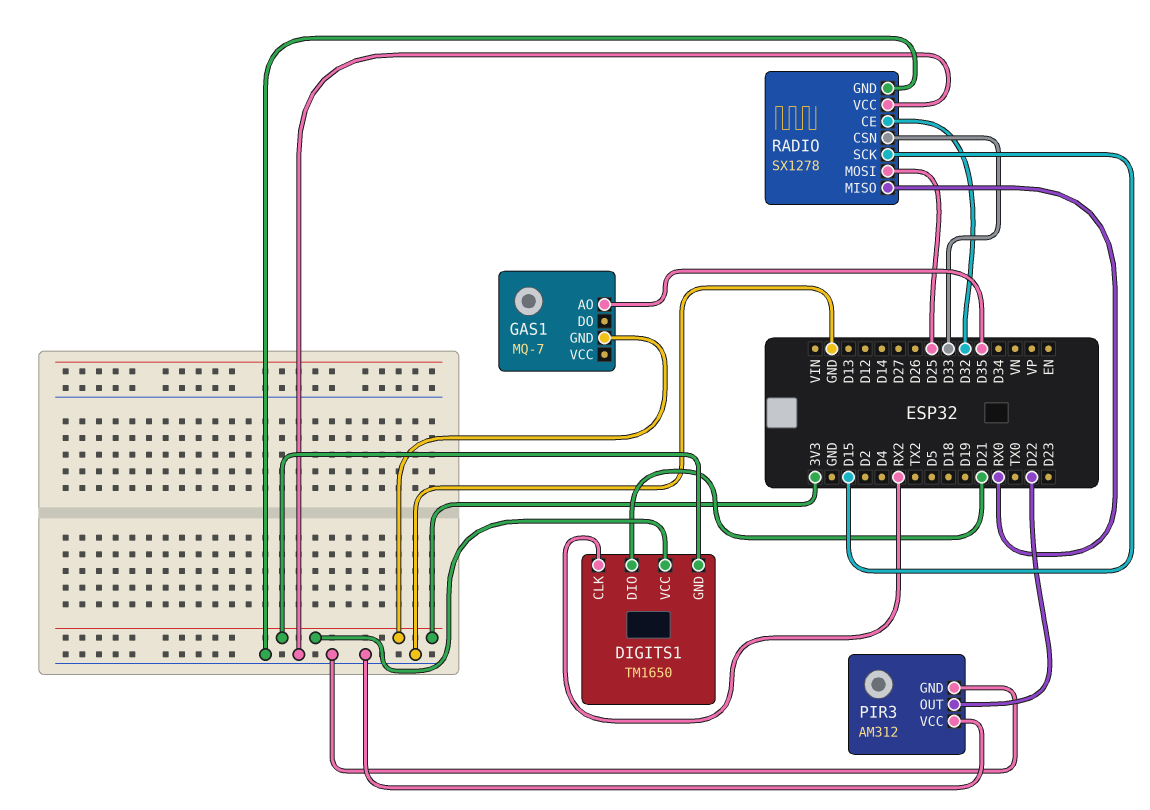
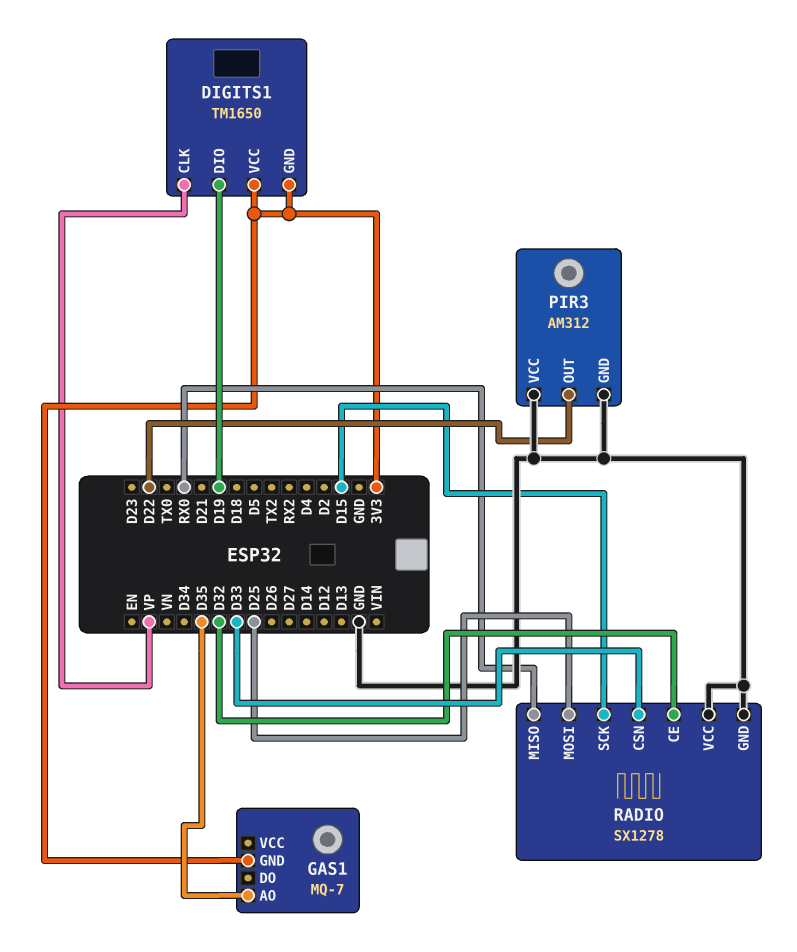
DIGITS1 pin CLK: RX2 -> VP
DIGITS1 pin DIO: D21 -> D19

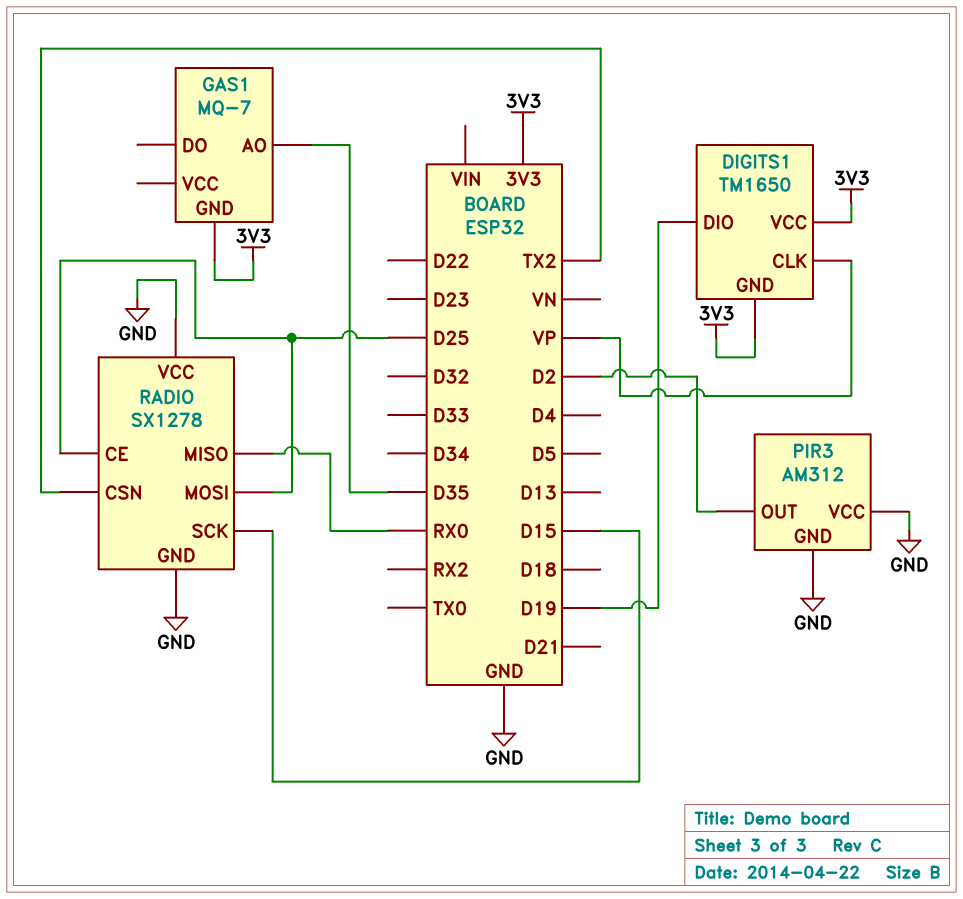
PIR3 pin OUT: D22 -> D2
RADIO pin CE: D32 -> D25
RADIO pin CSN: D33 -> TX2

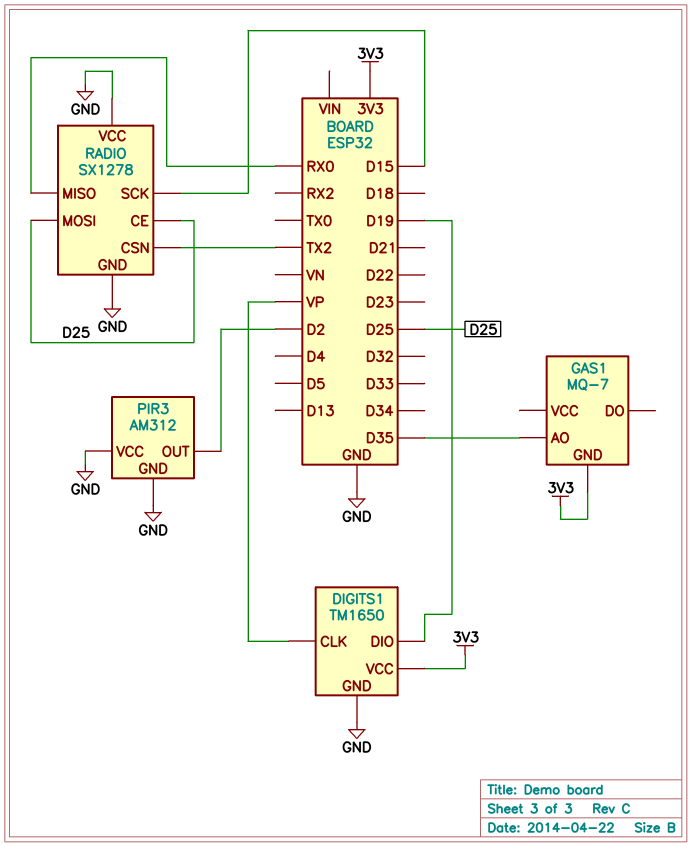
DIGITS1 pin GND: 3V3 -> GND

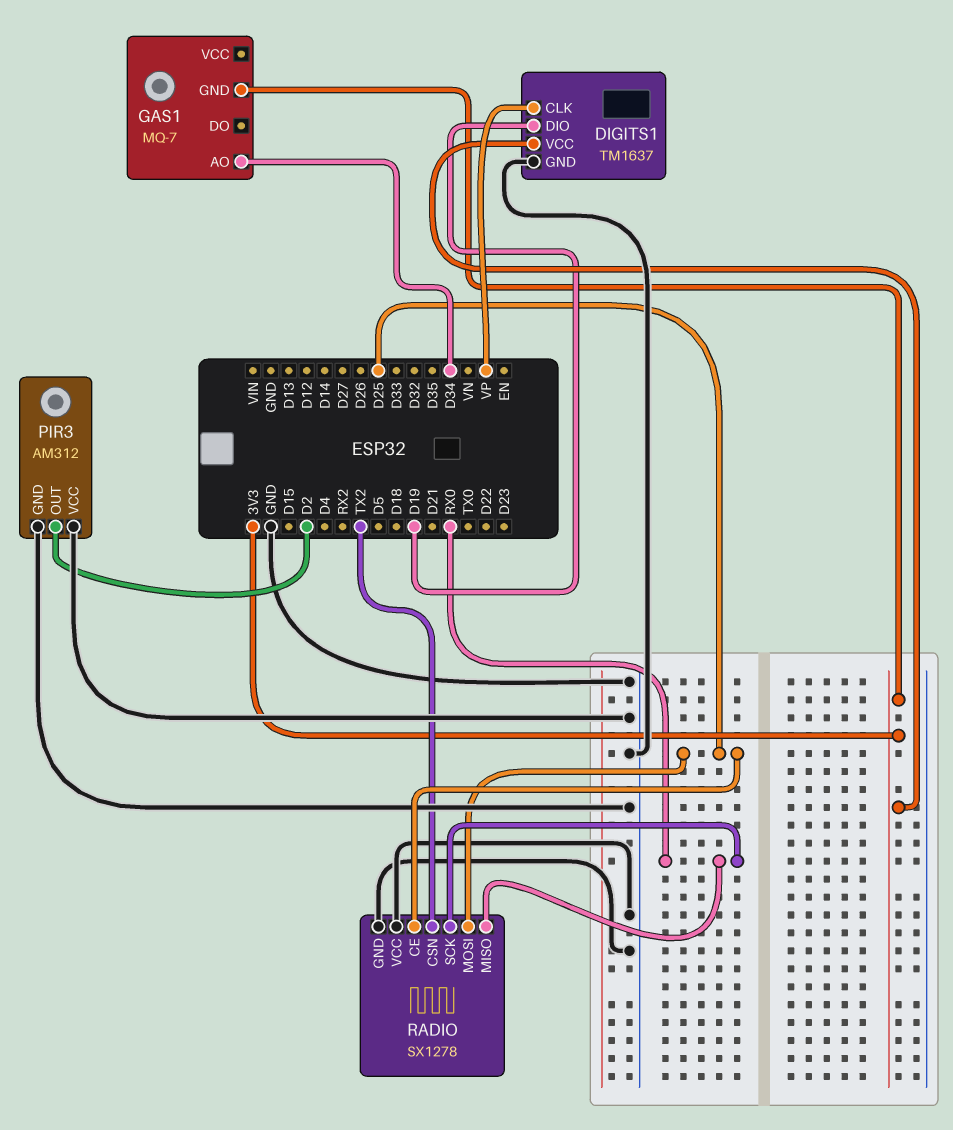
DIGITS1: TM1650 -> TM1637
GAS1 pin AO: D35 -> D34
RADIO pin SCK: D15 -> RX0

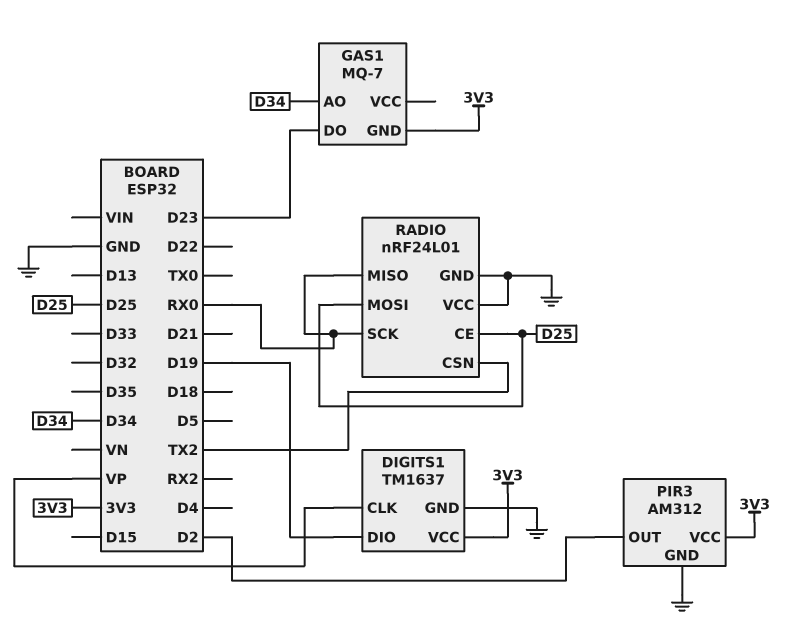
GAS1 pin DO: none -> D23
PIR3 pin VCC: GND -> 3V3
RADIO: SX1278 -> nRF24L01

